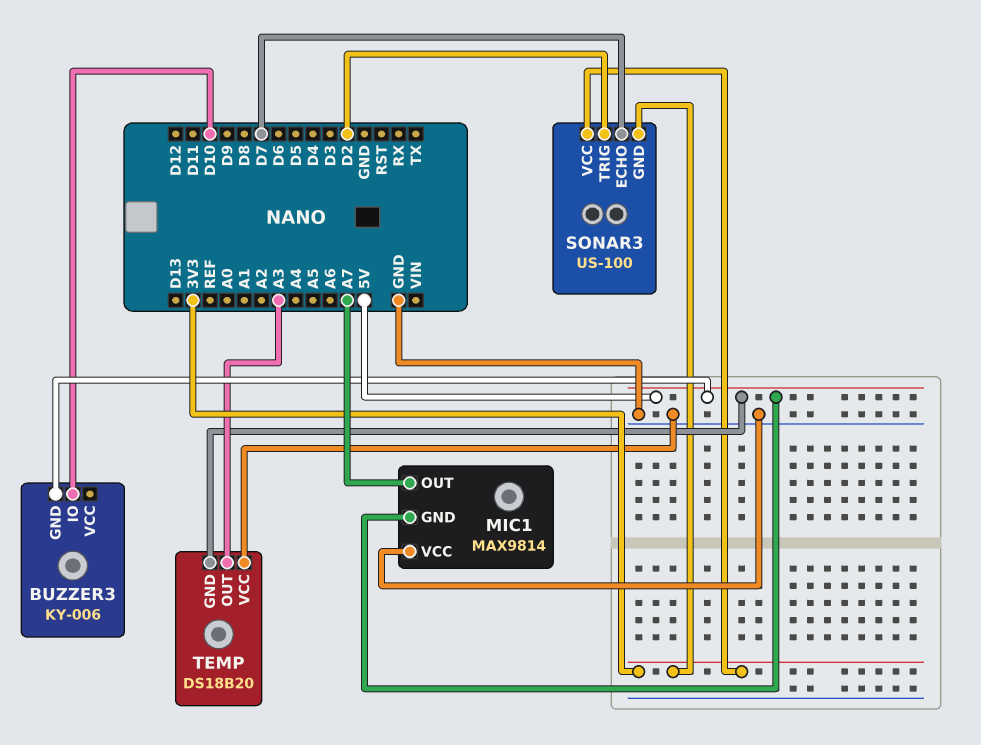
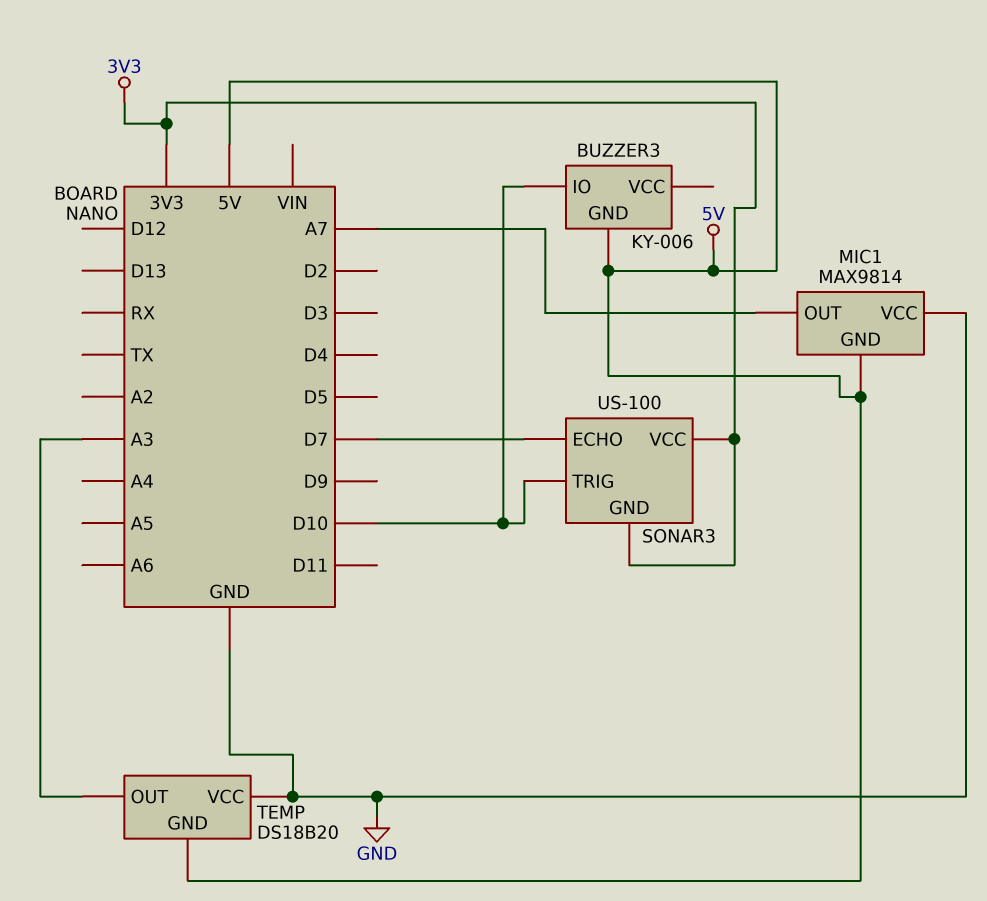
SONAR3 pin TRIG: D2 -> D10

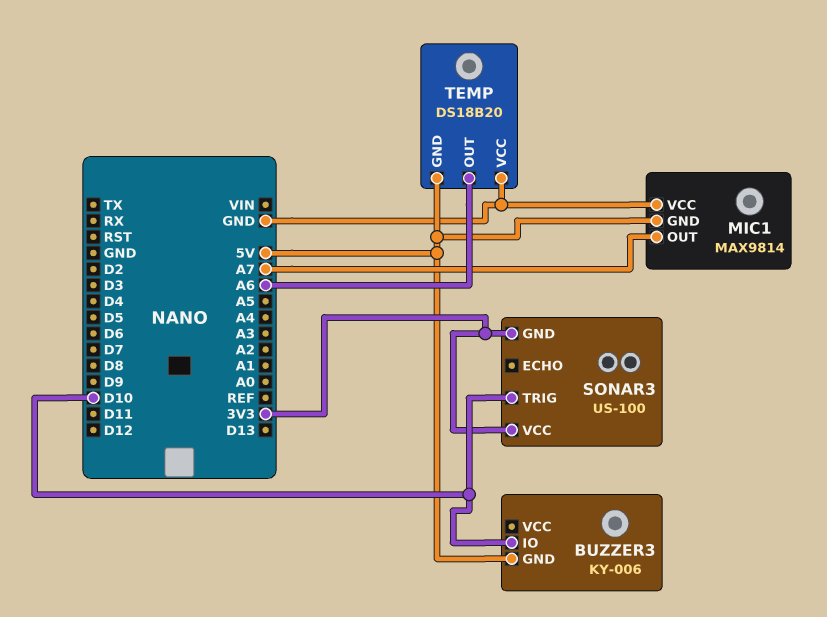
SONAR3 pin ECHO: D7 -> none
TEMP pin OUT: A3 -> A6

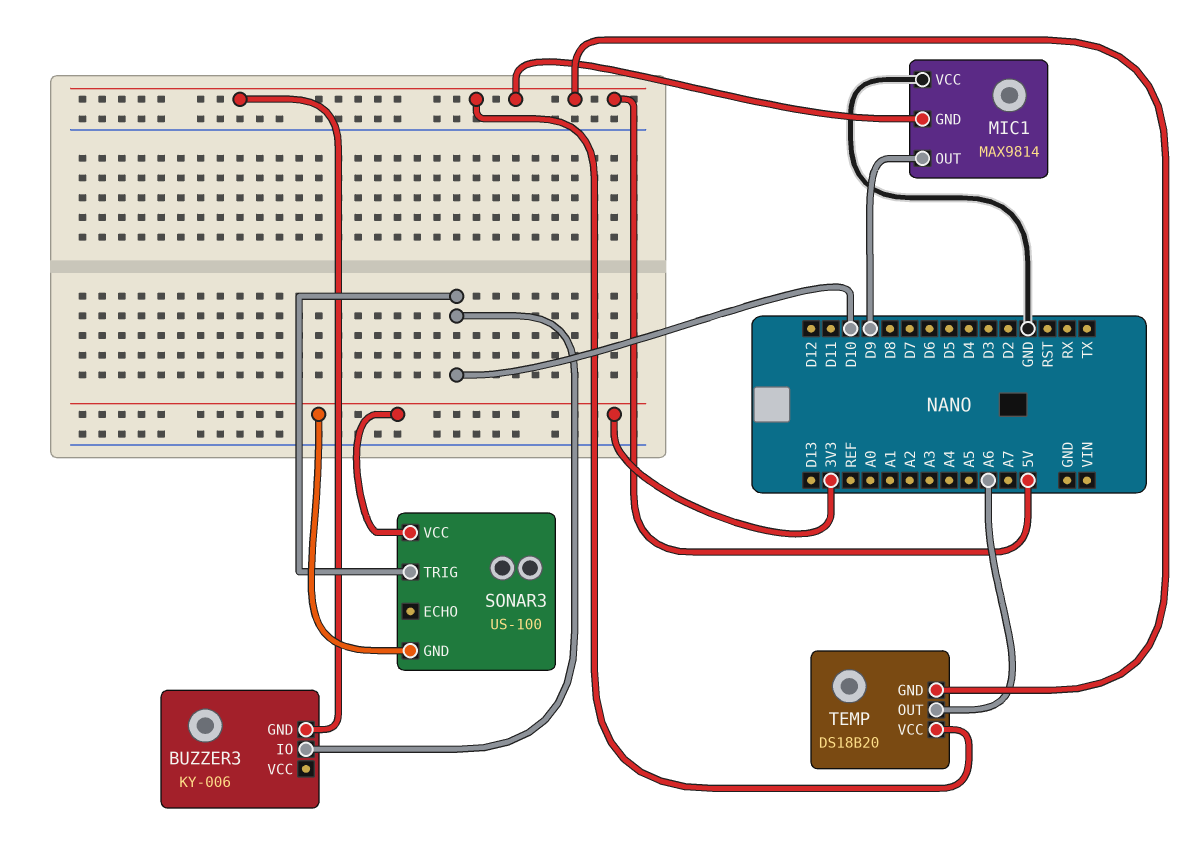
MIC1 pin OUT: A7 -> D9
TEMP pin VCC: GND -> 5V

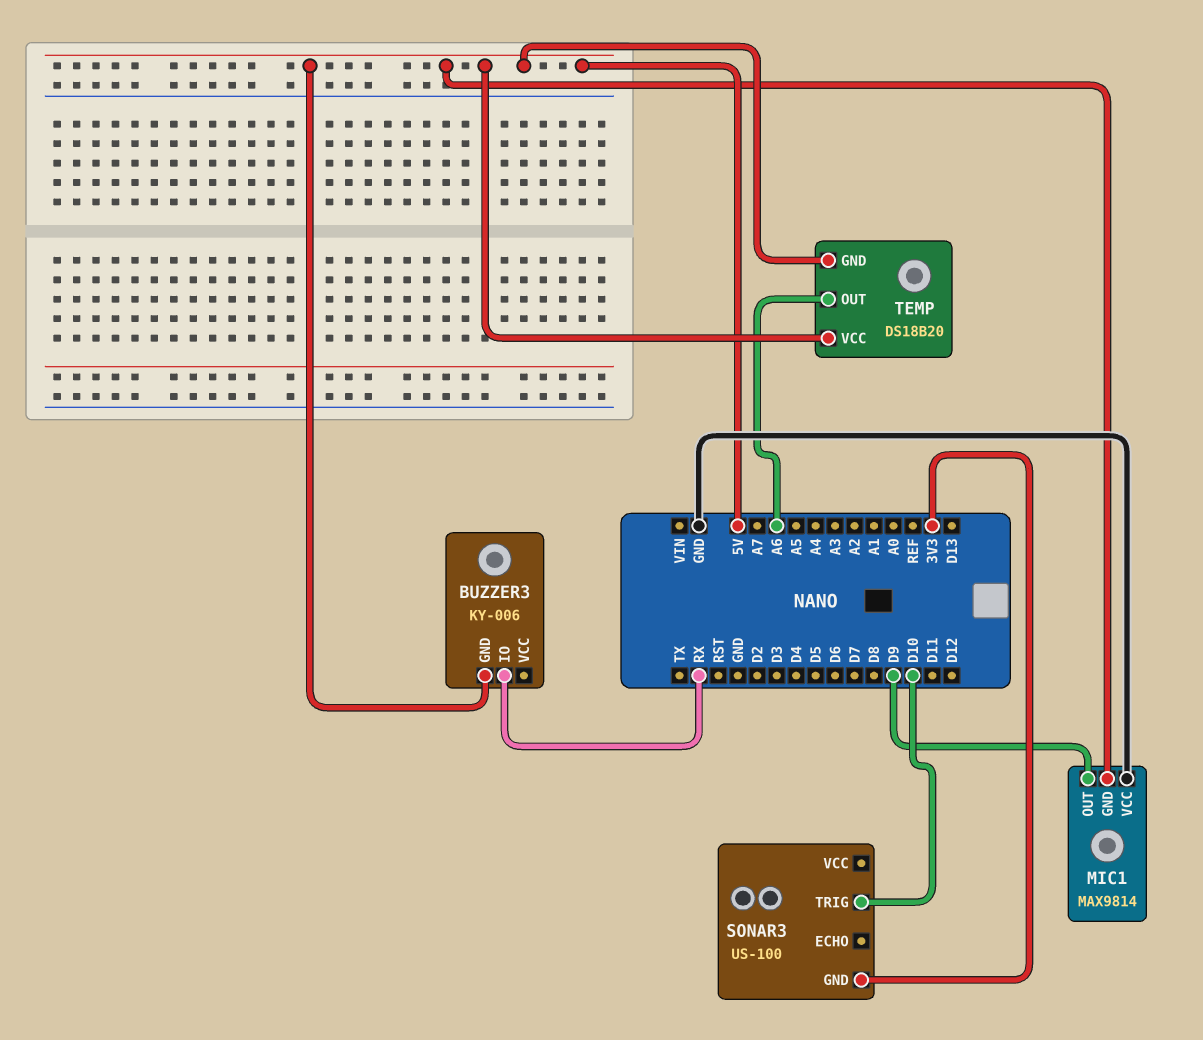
BUZZER3 pin IO: D10 -> RX
SONAR3 pin VCC: 3V3 -> none

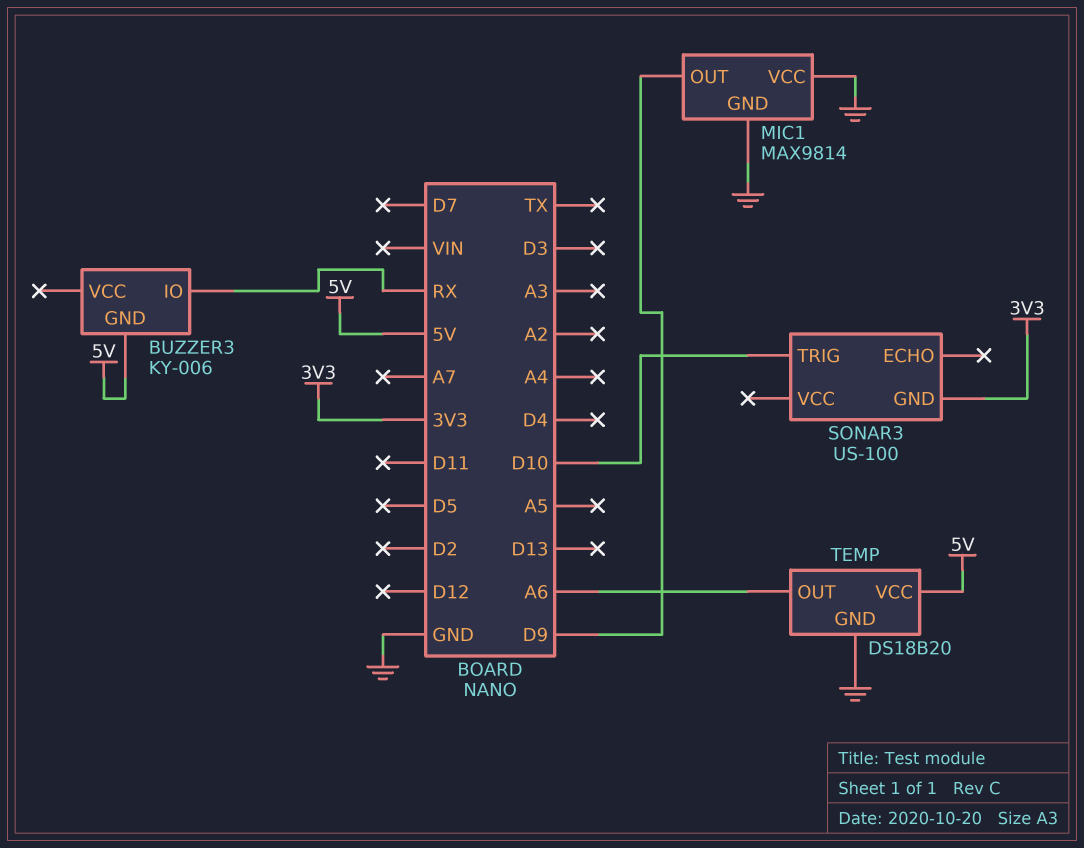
MIC1 pin GND: 5V -> GND
TEMP pin GND: 5V -> GND

